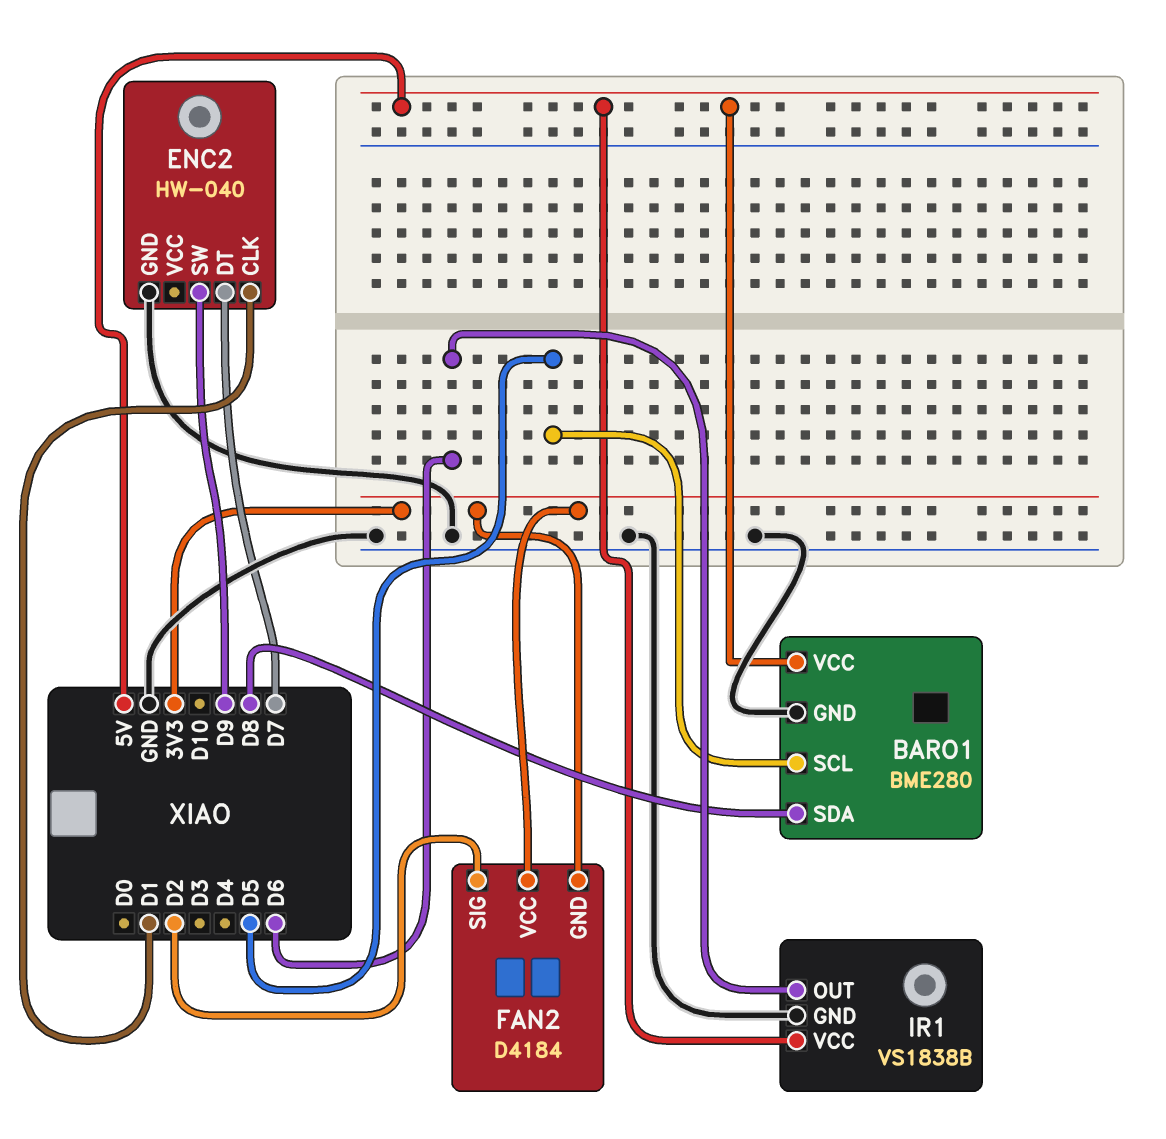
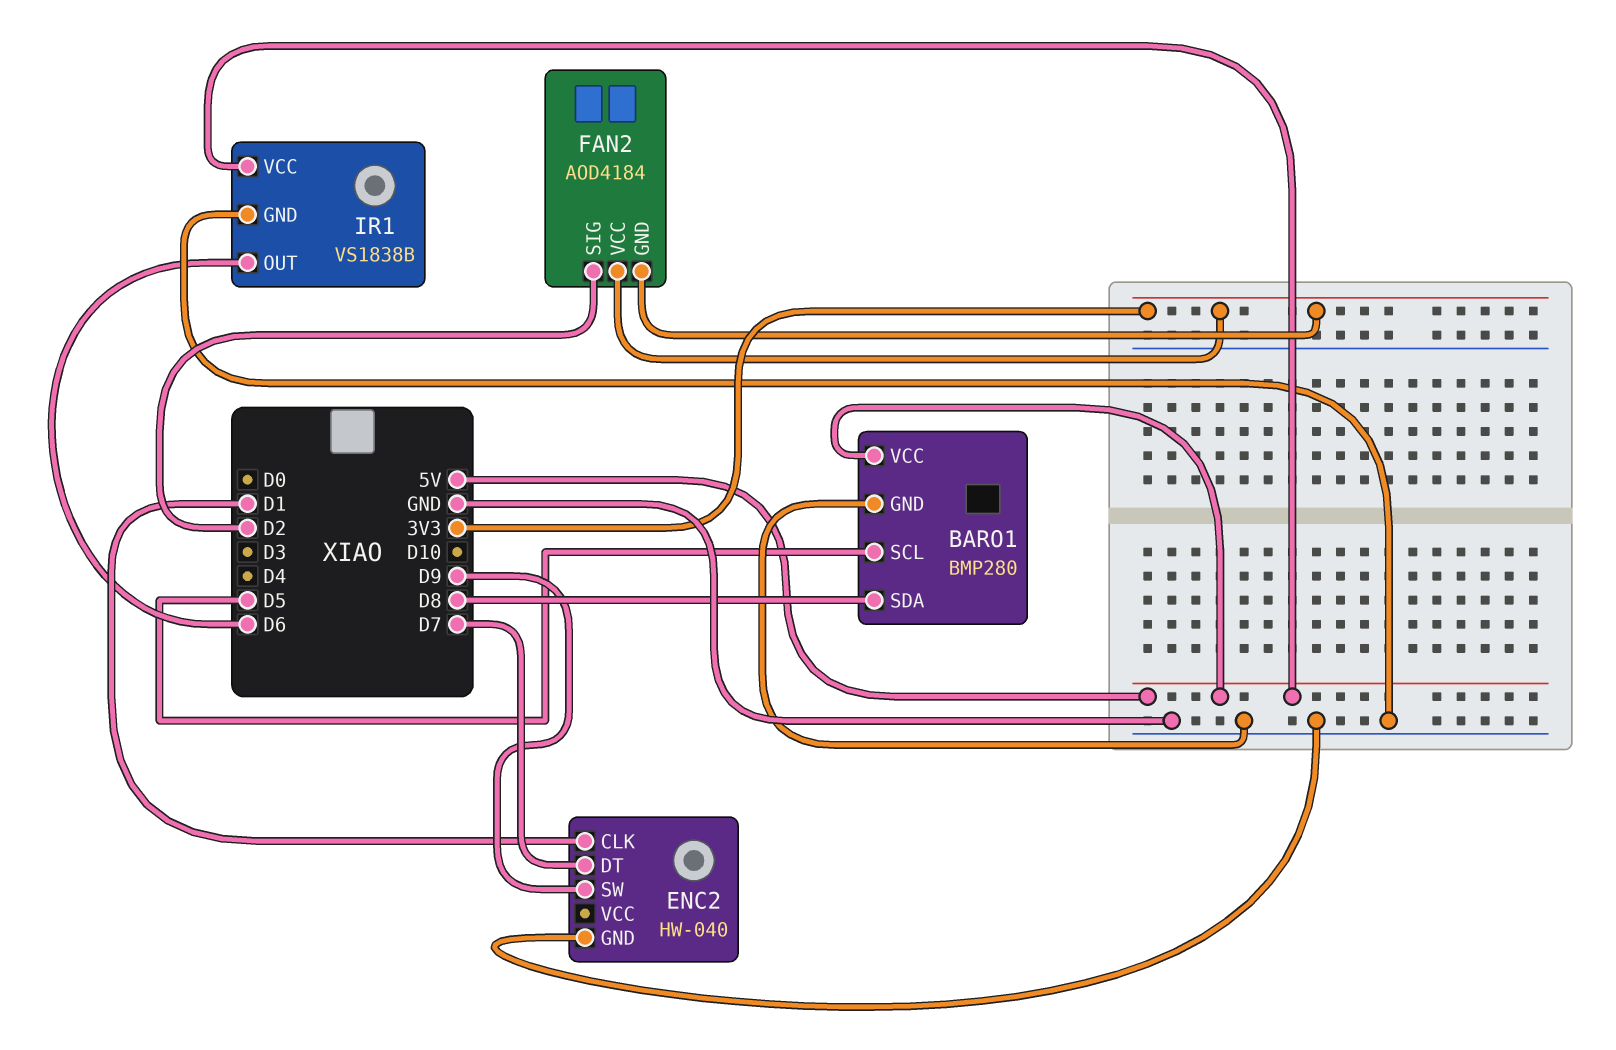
BARO1: BME280 -> BMP280
FAN2: D4184 -> AOD4184

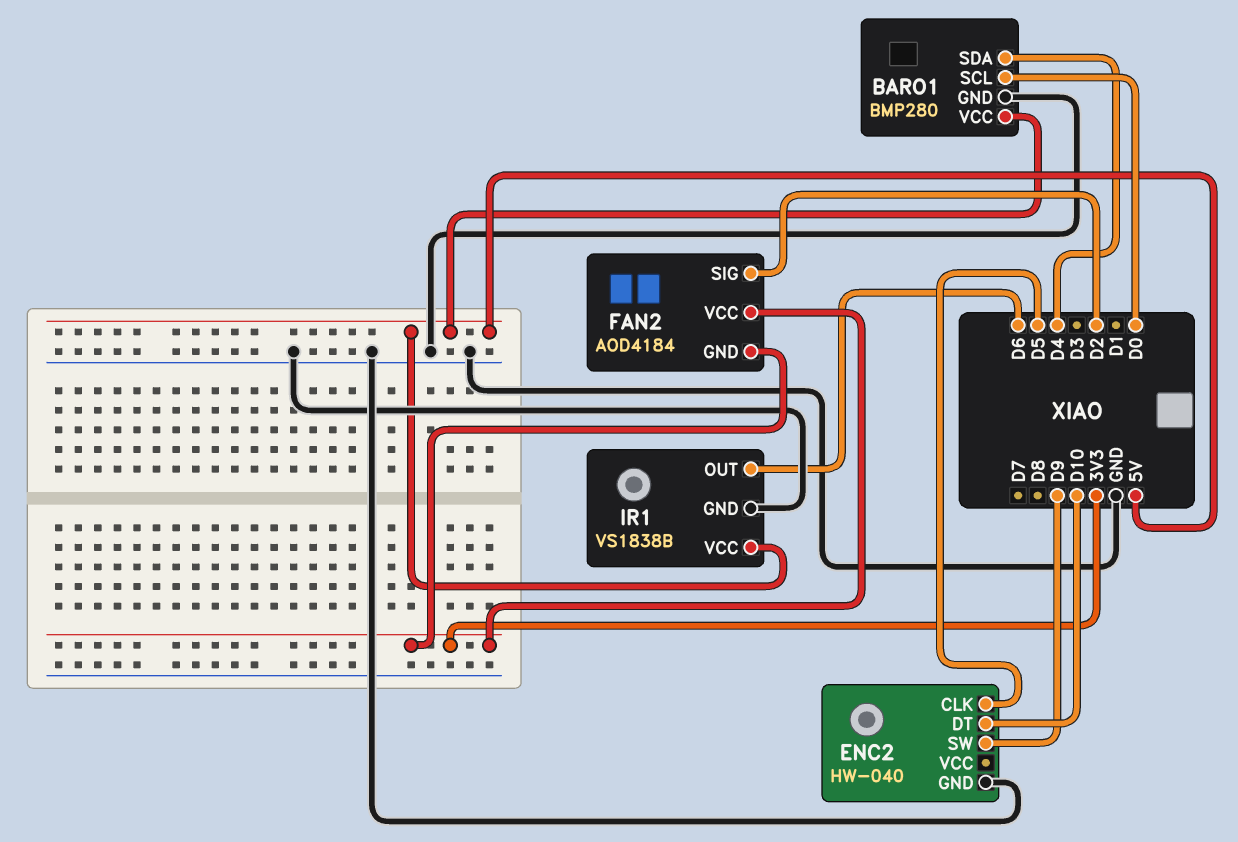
BARO1 pin SCL: D5 -> D0
BARO1 pin SDA: D8 -> D4
ENC2 pin CLK: D1 -> D5
ENC2 pin DT: D7 -> D10

